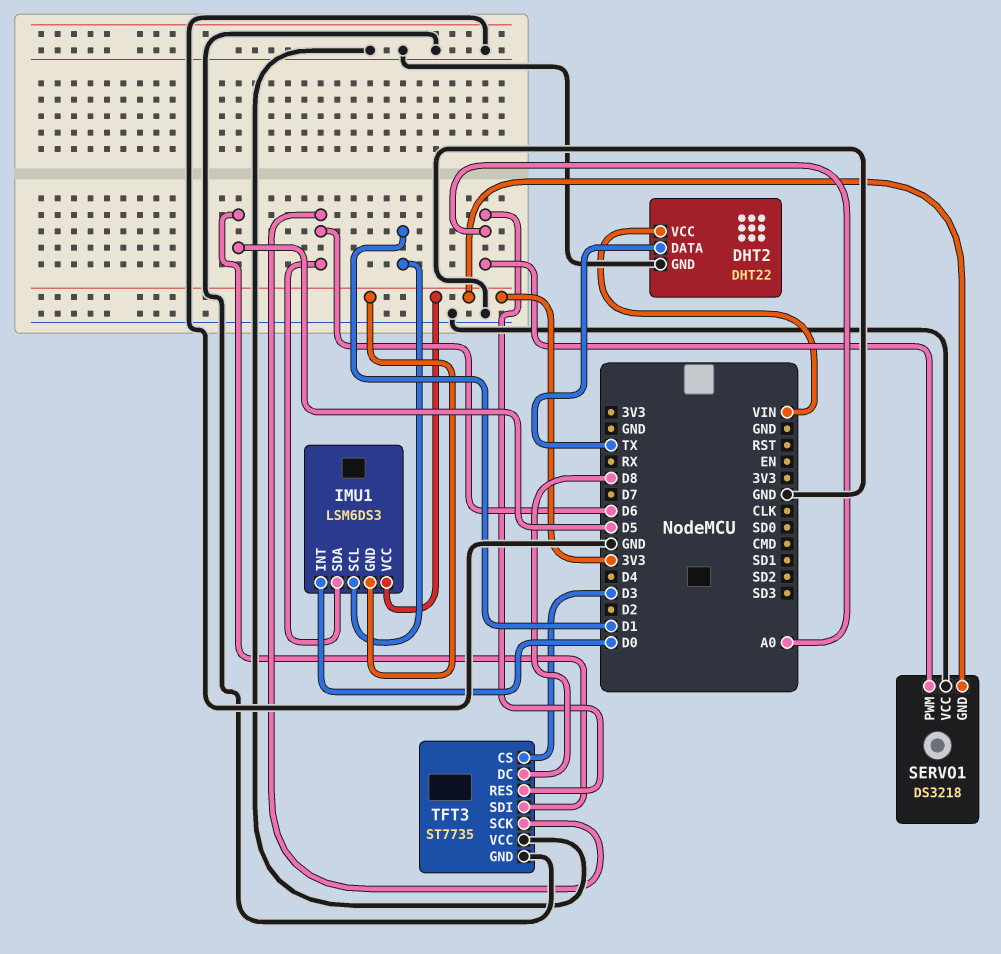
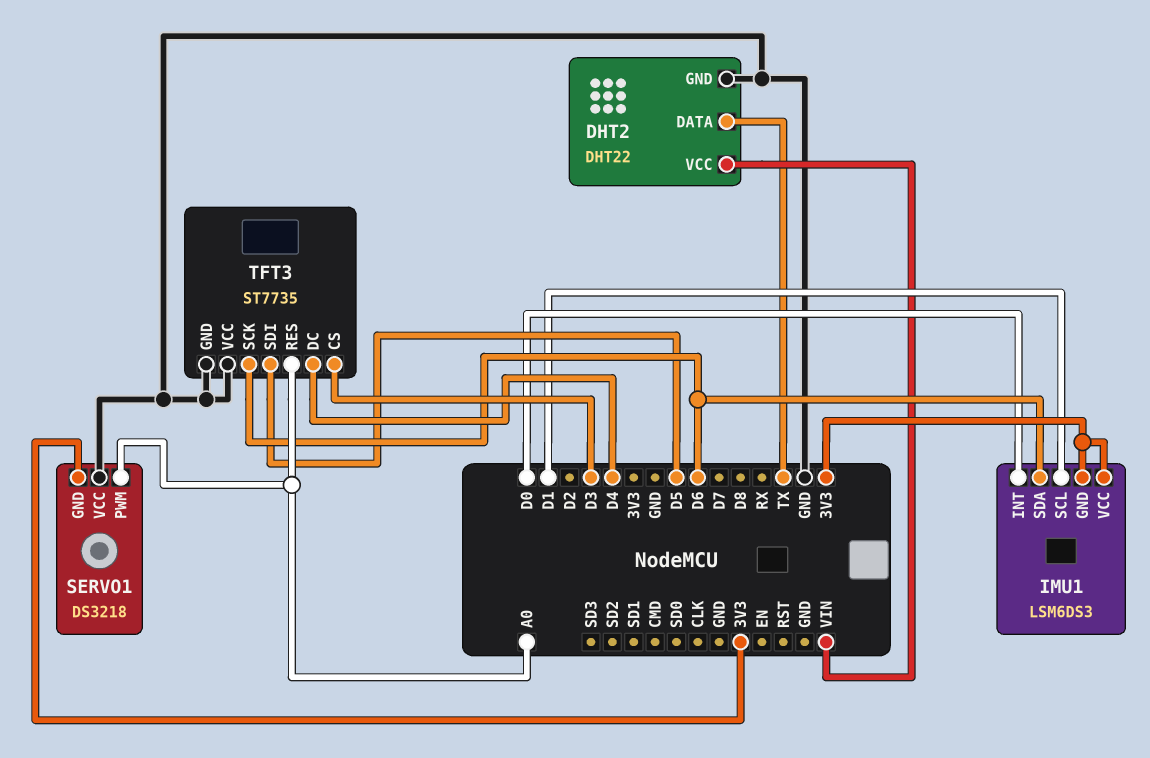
TFT3 pin DC: D8 -> D4

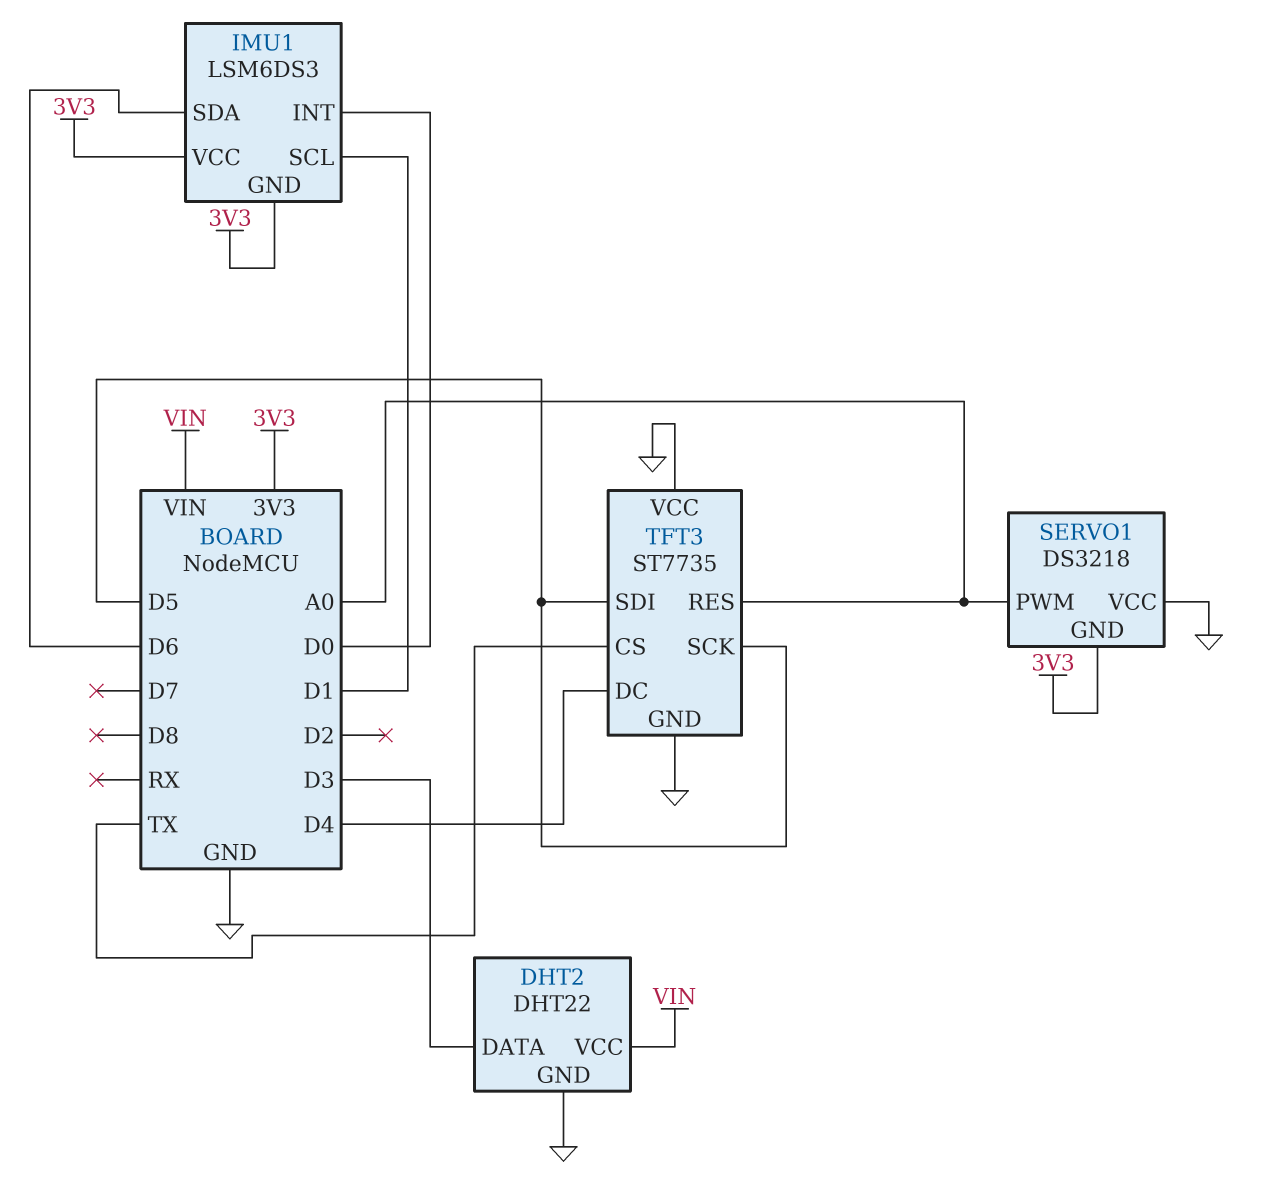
DHT2 pin DATA: TX -> D3
TFT3 pin CS: D3 -> TX
TFT3 pin SCK: D6 -> D5

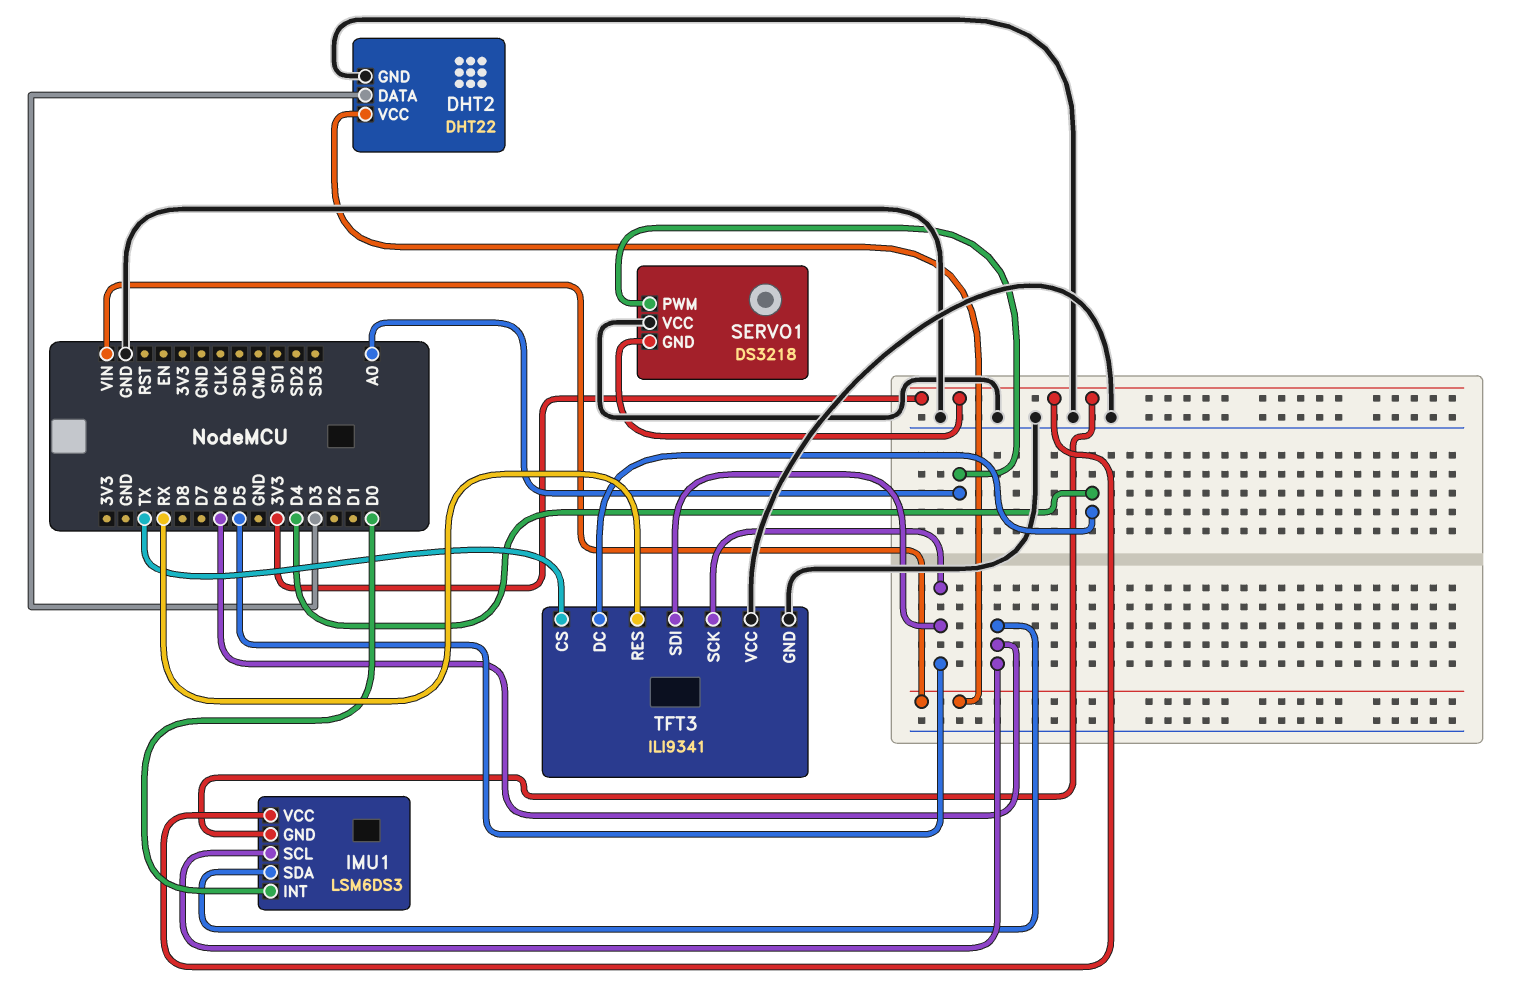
IMU1 pin SCL: D1 -> D6
TFT3: ST7735 -> ILI9341
TFT3 pin RES: A0 -> RX

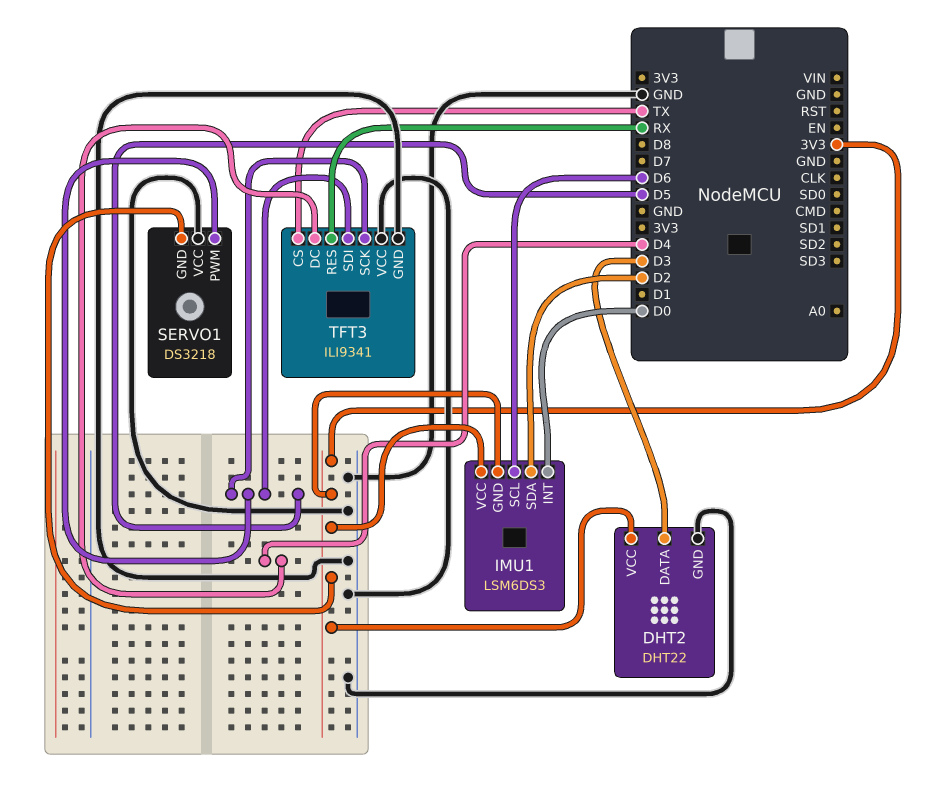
DHT2 pin VCC: VIN -> 3V3
IMU1 pin SDA: D6 -> D2
SERVO1 pin PWM: A0 -> D5

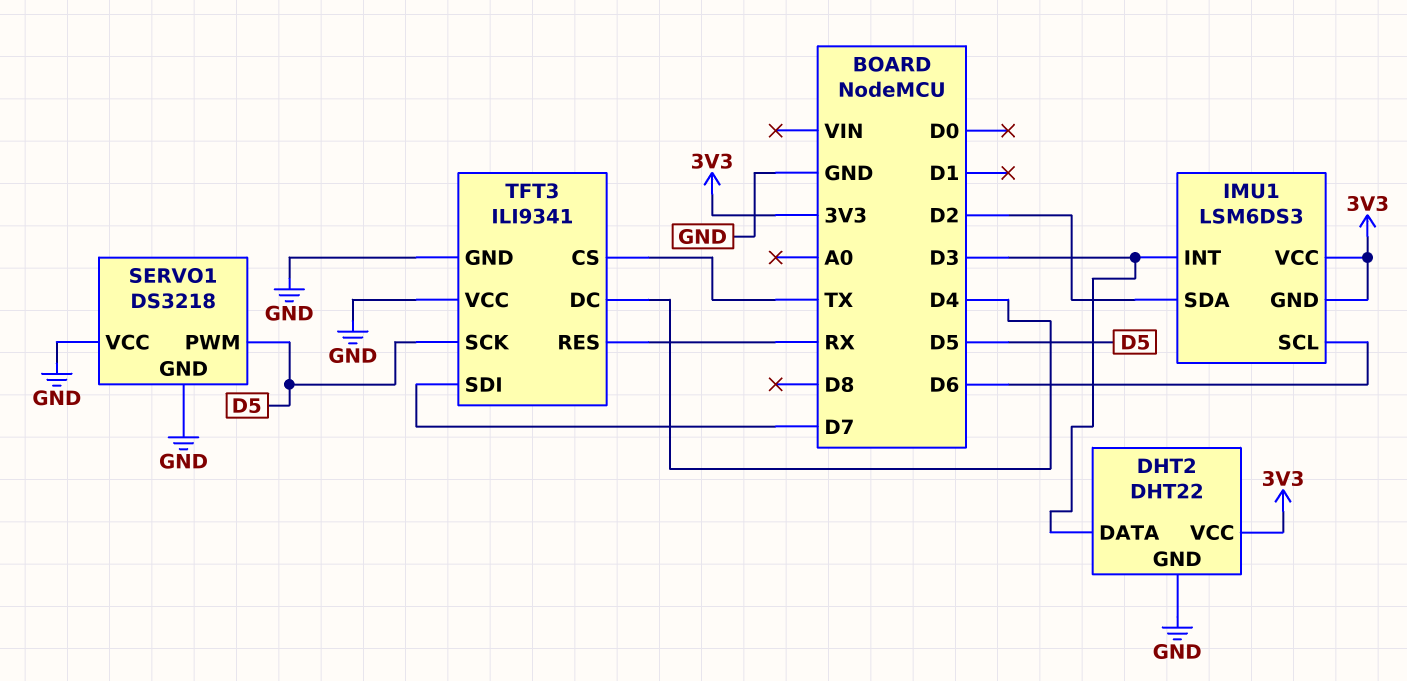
IMU1 pin INT: D0 -> D3
SERVO1 pin GND: 3V3 -> GND
TFT3 pin SDI: D5 -> D7

